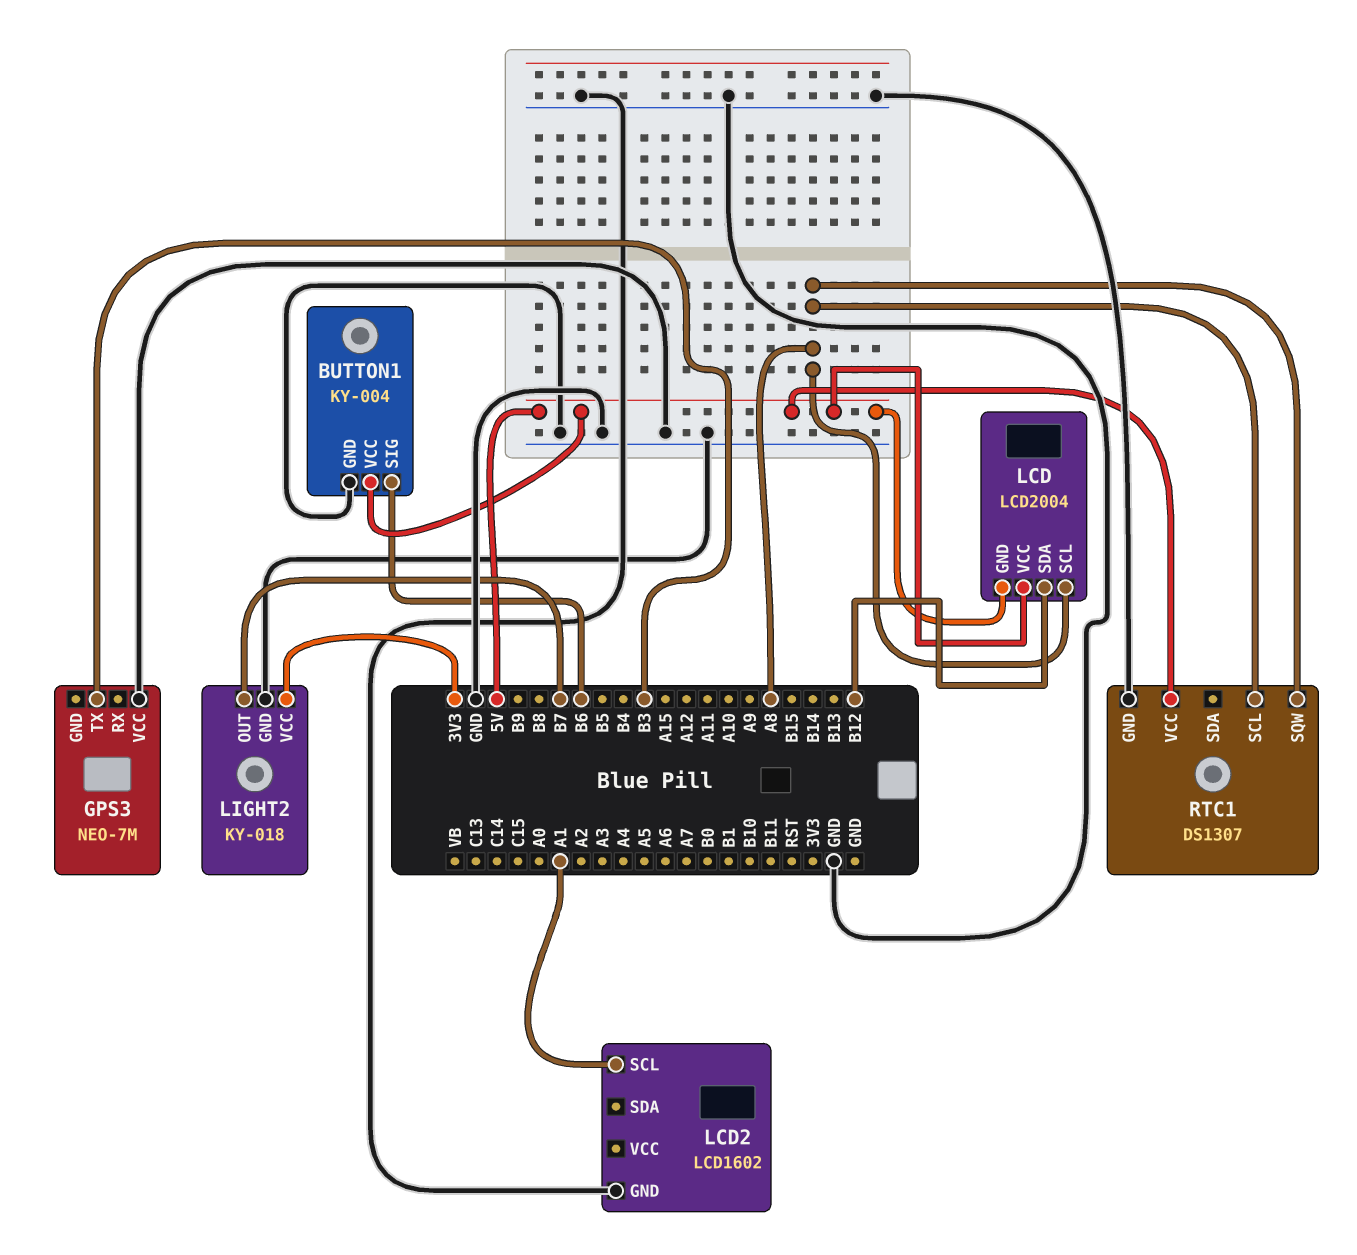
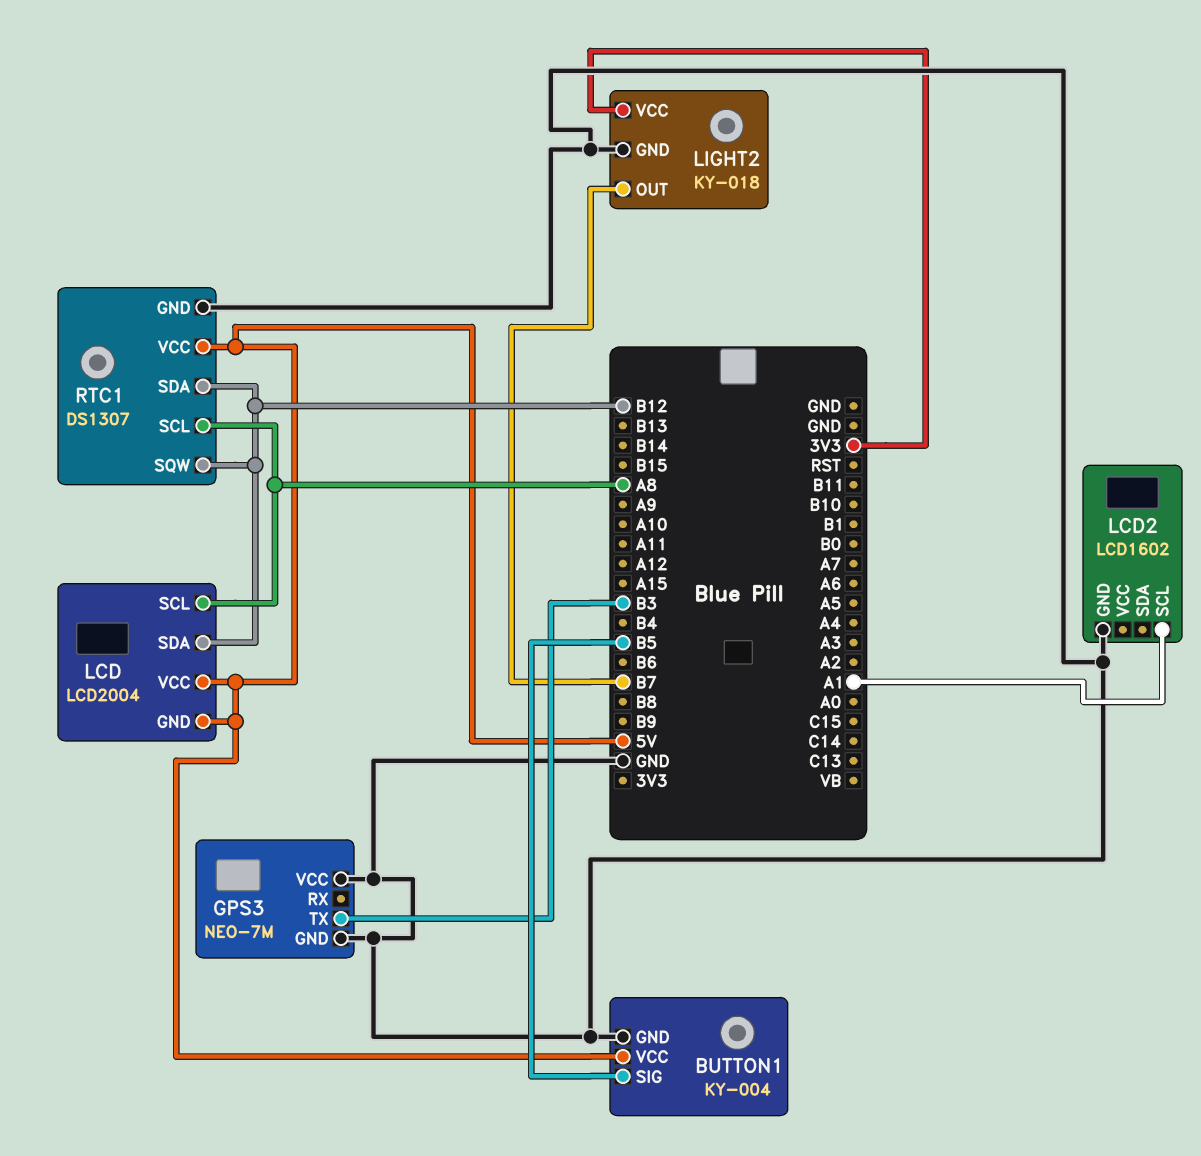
BUTTON1 pin SIG: B6 -> B5
GPS3 pin GND: none -> GND
RTC1 pin SDA: none -> B12
RTC1 pin SQW: A8 -> B12

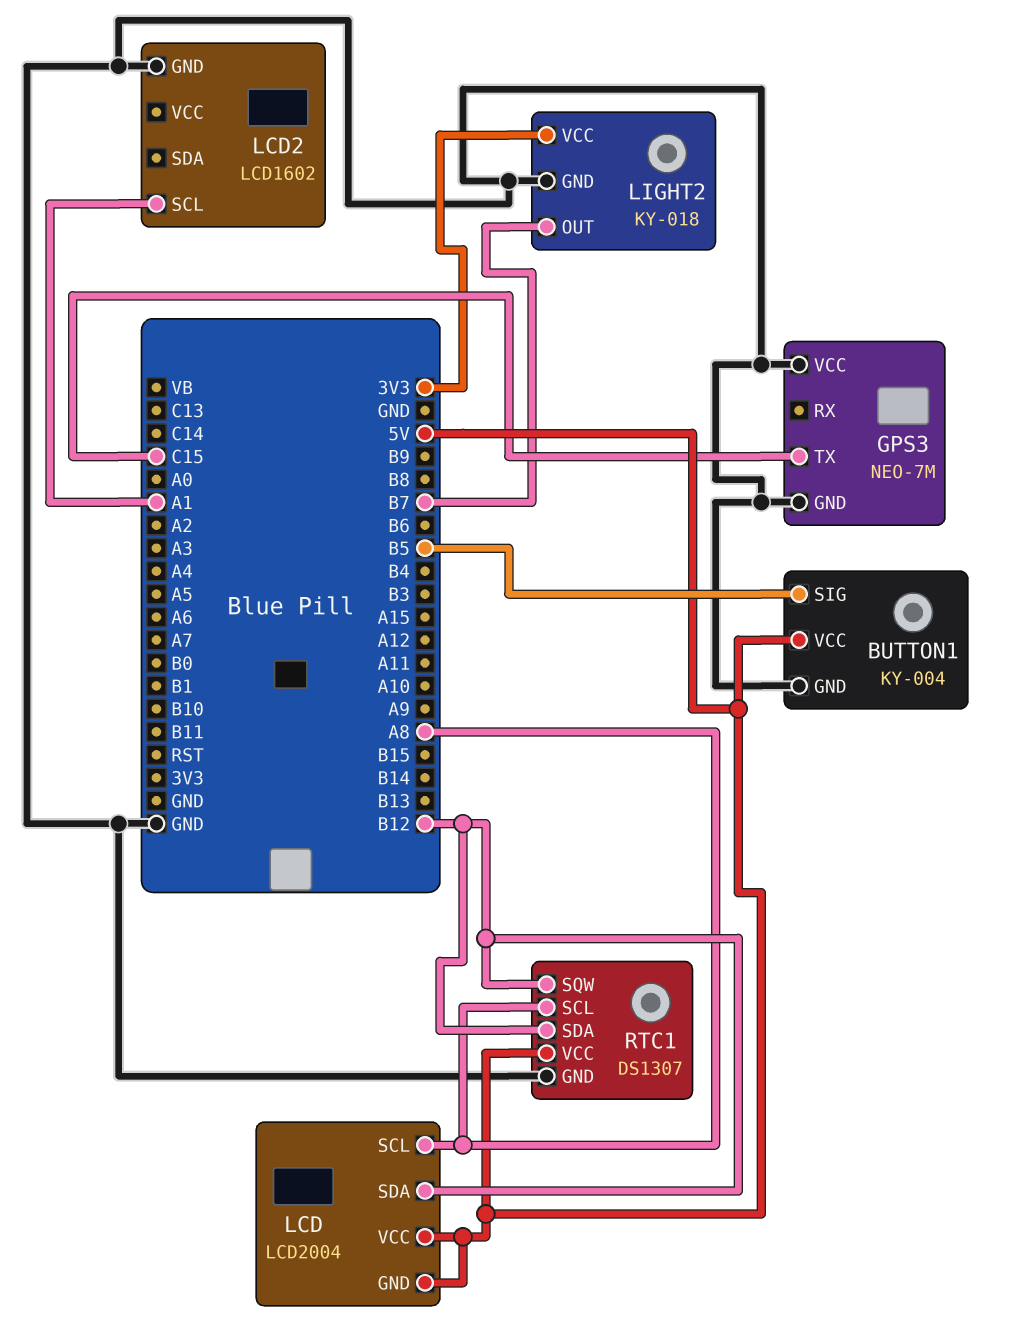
GPS3 pin TX: B3 -> C15

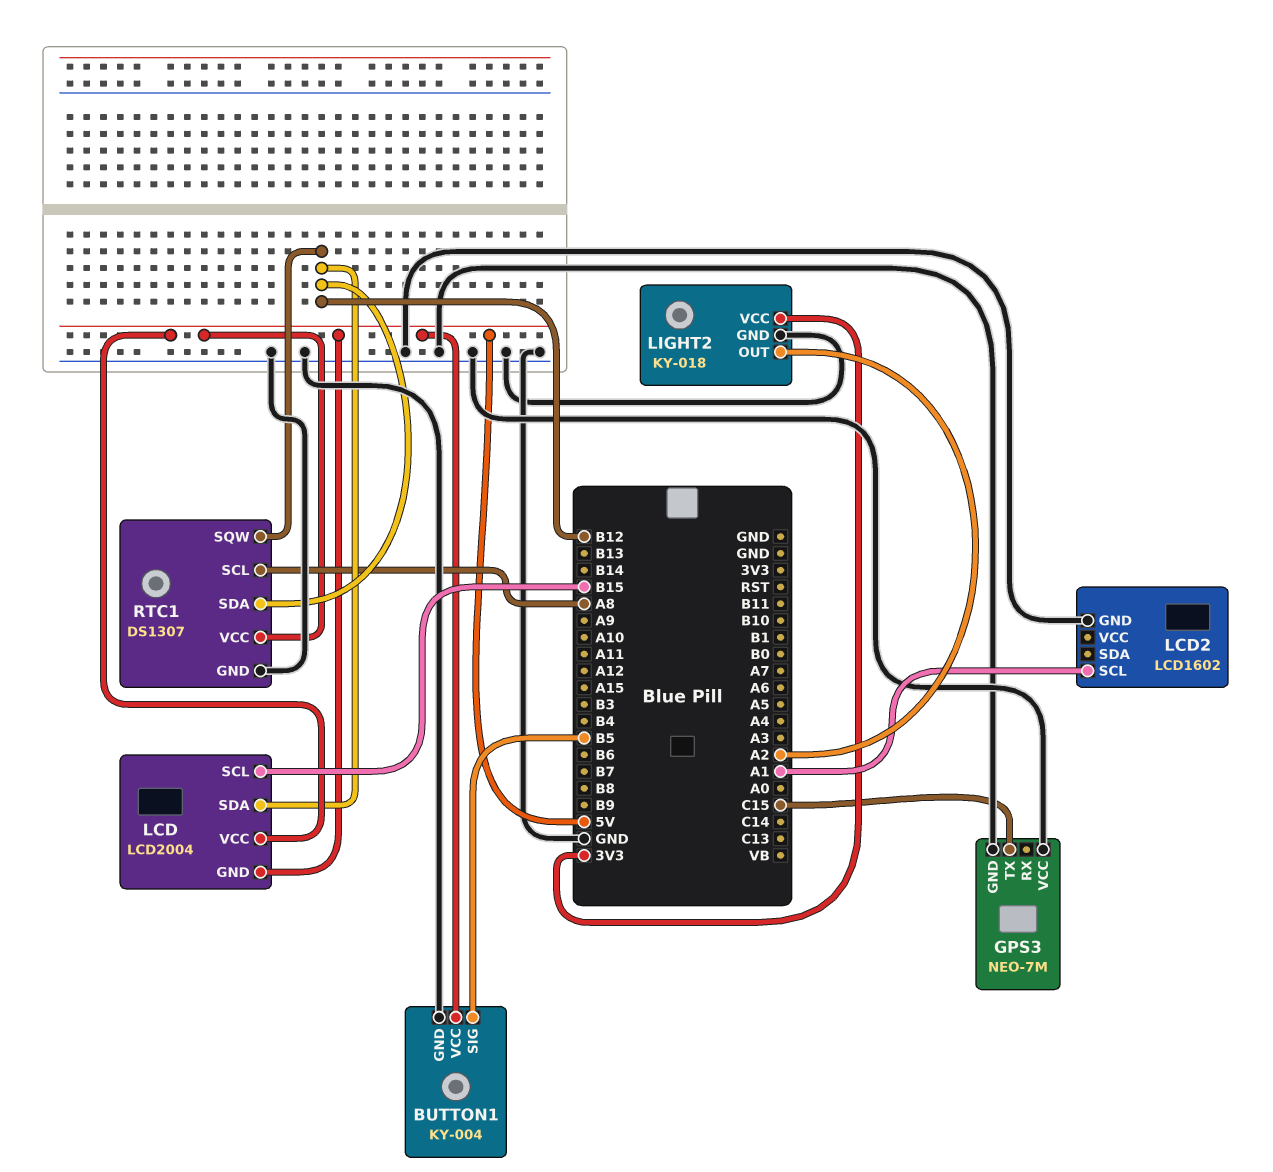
LCD pin SCL: A8 -> B15
LIGHT2 pin OUT: B7 -> A2

